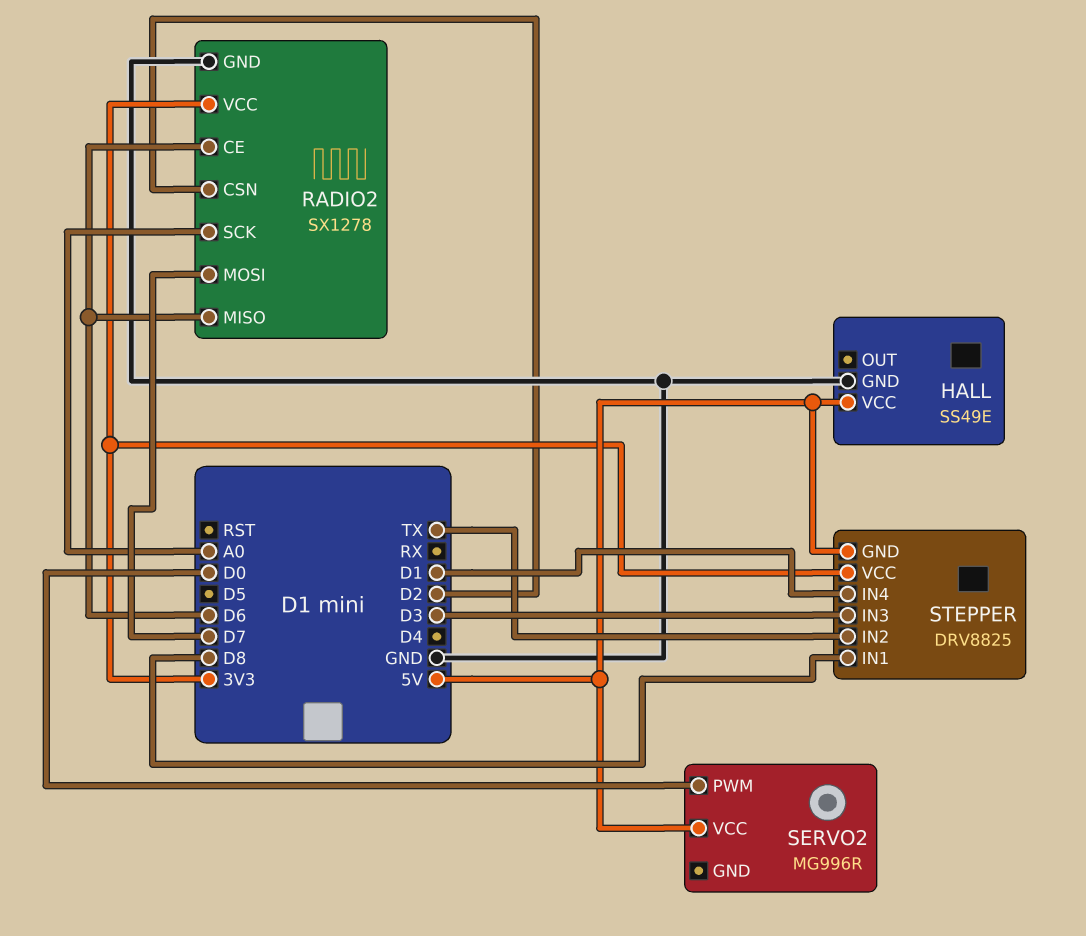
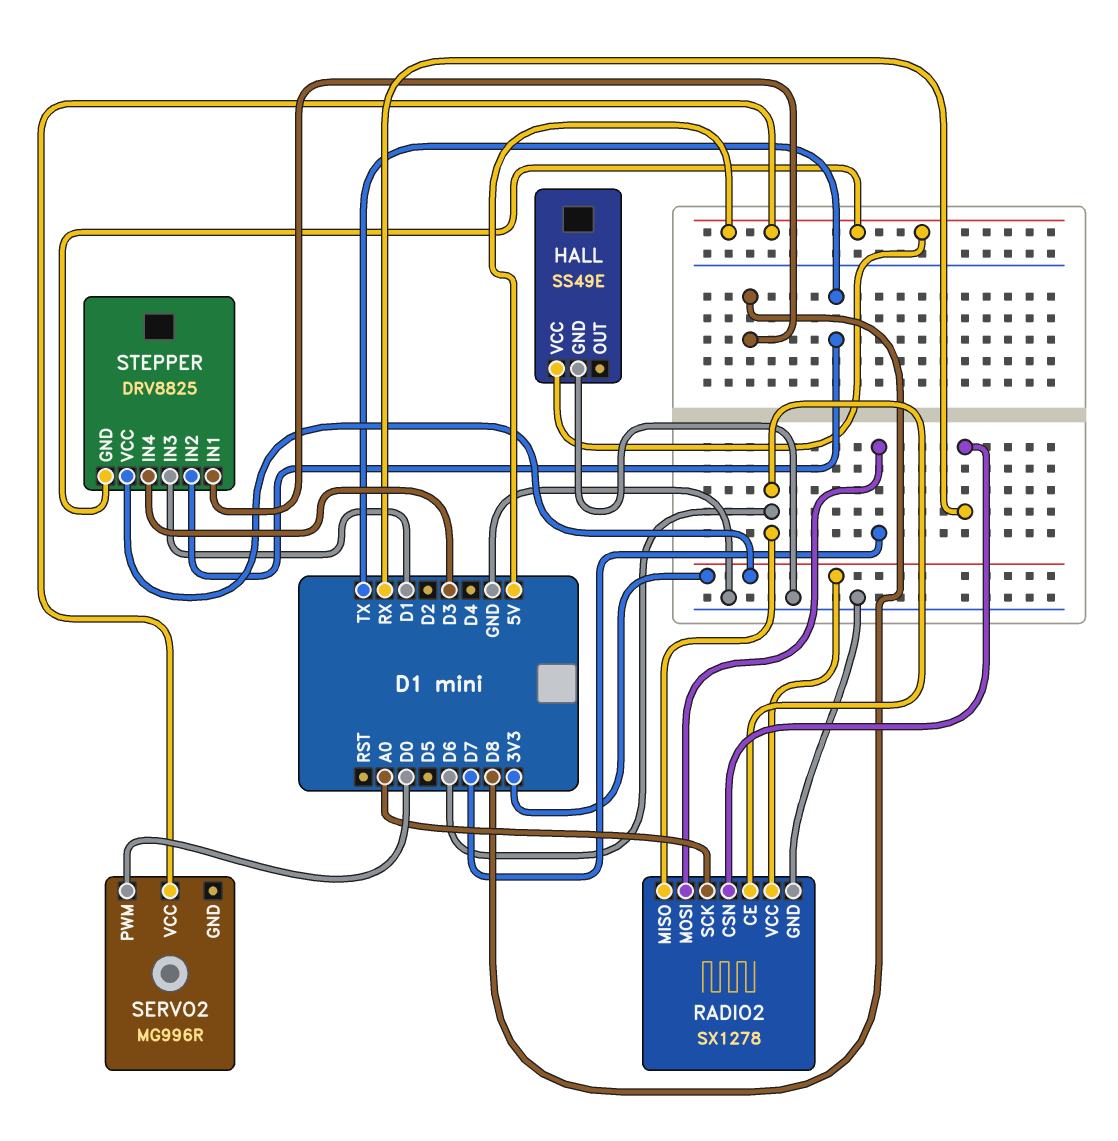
RADIO2 pin CSN: D2 -> RX
STEPPER pin IN3: D3 -> D1
STEPPER pin IN4: D1 -> D3

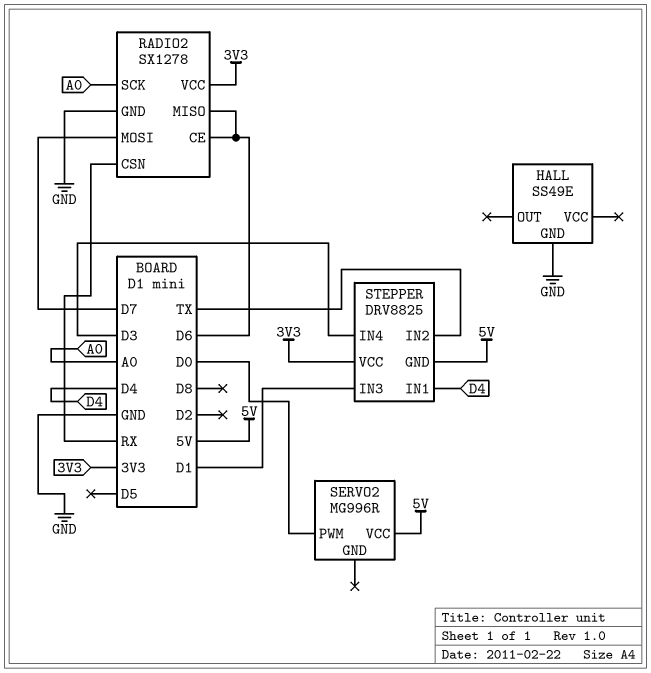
HALL pin VCC: 5V -> none
STEPPER pin IN1: D8 -> D4

